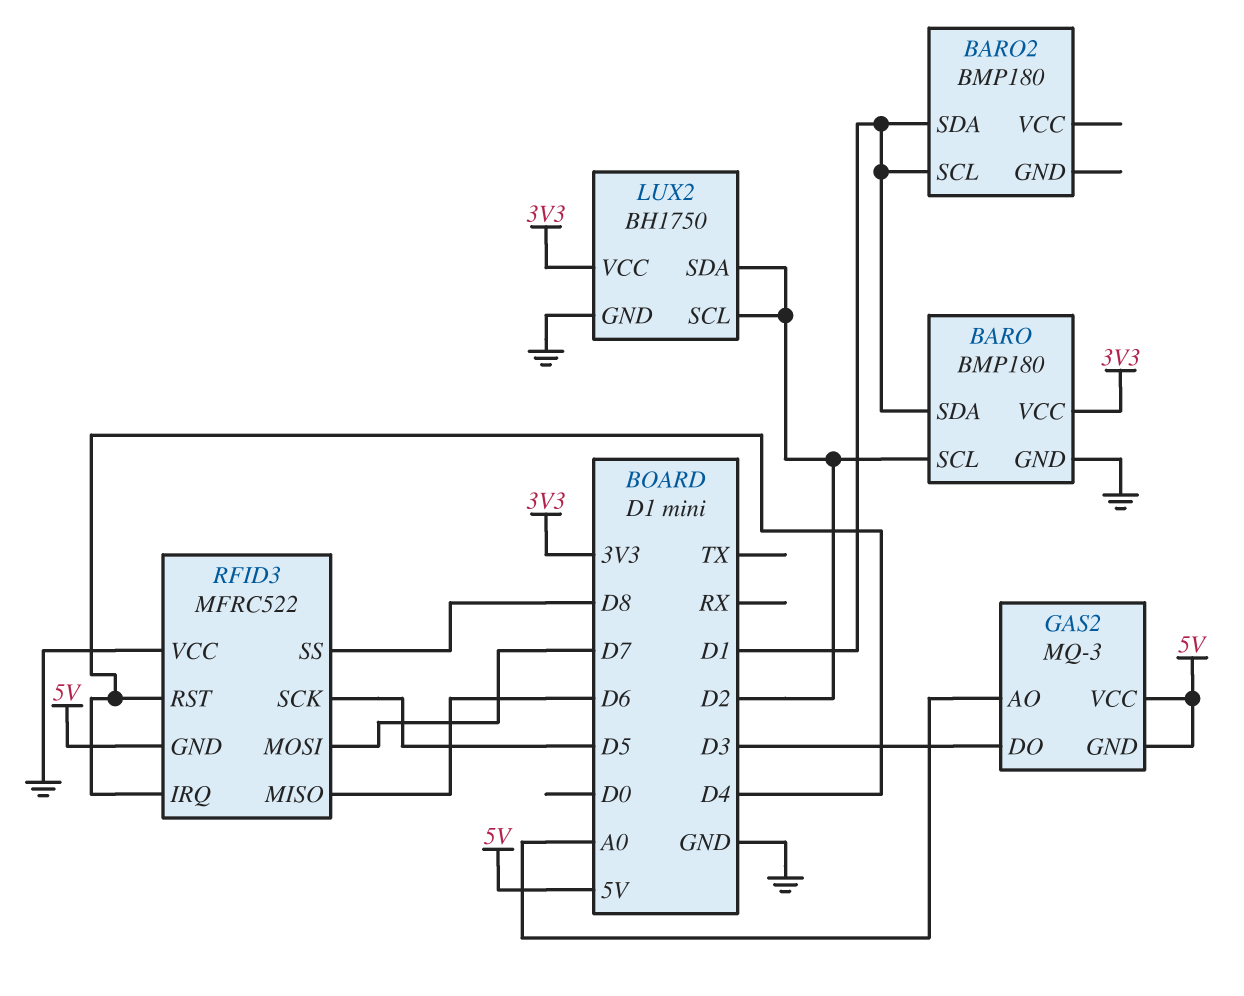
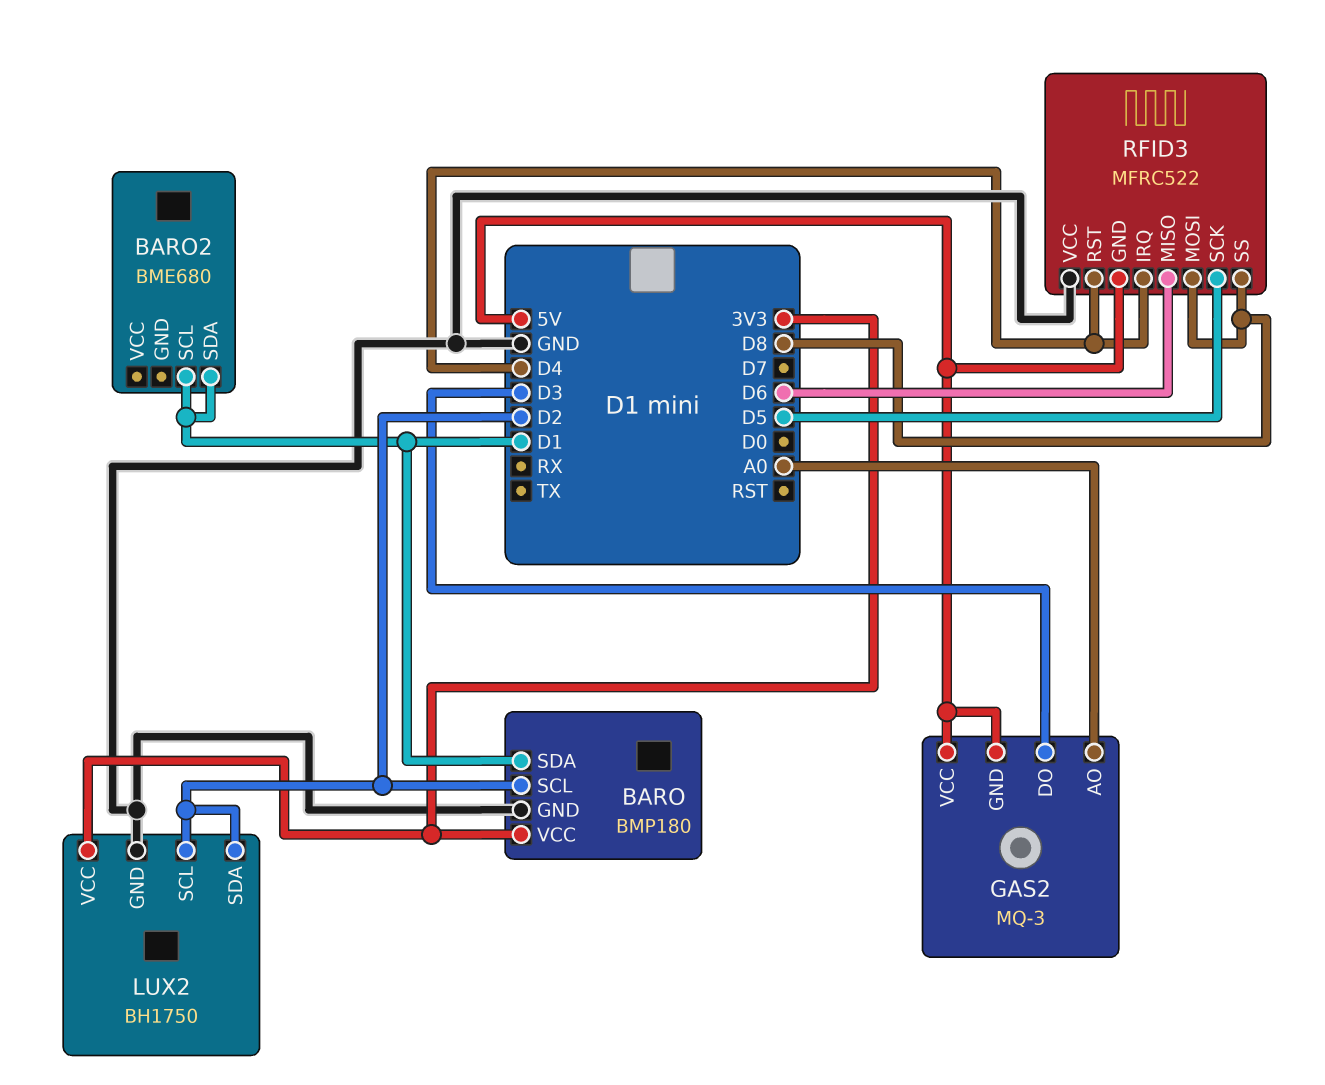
BARO2: BMP180 -> BME680
RFID3 pin MOSI: D7 -> D8

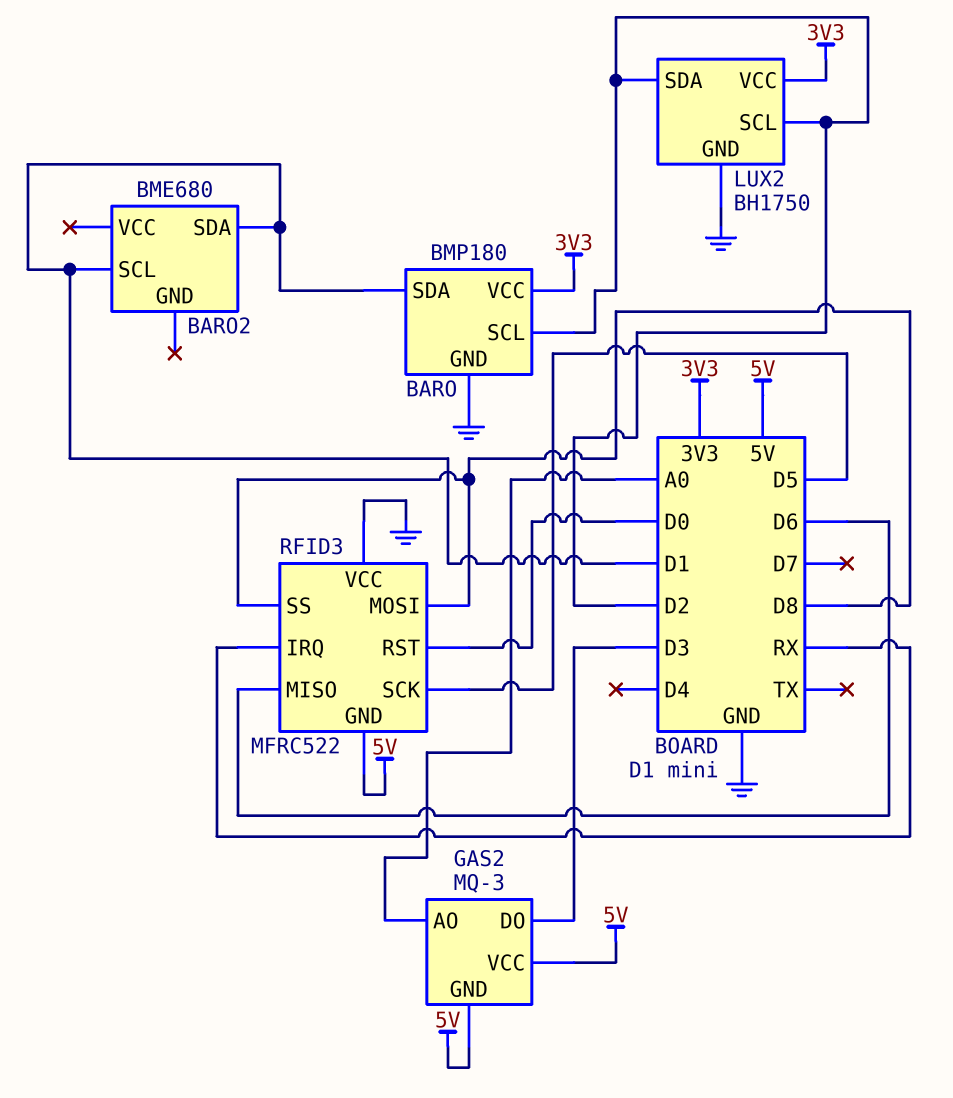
RFID3 pin IRQ: D4 -> RX
RFID3 pin RST: D4 -> D0

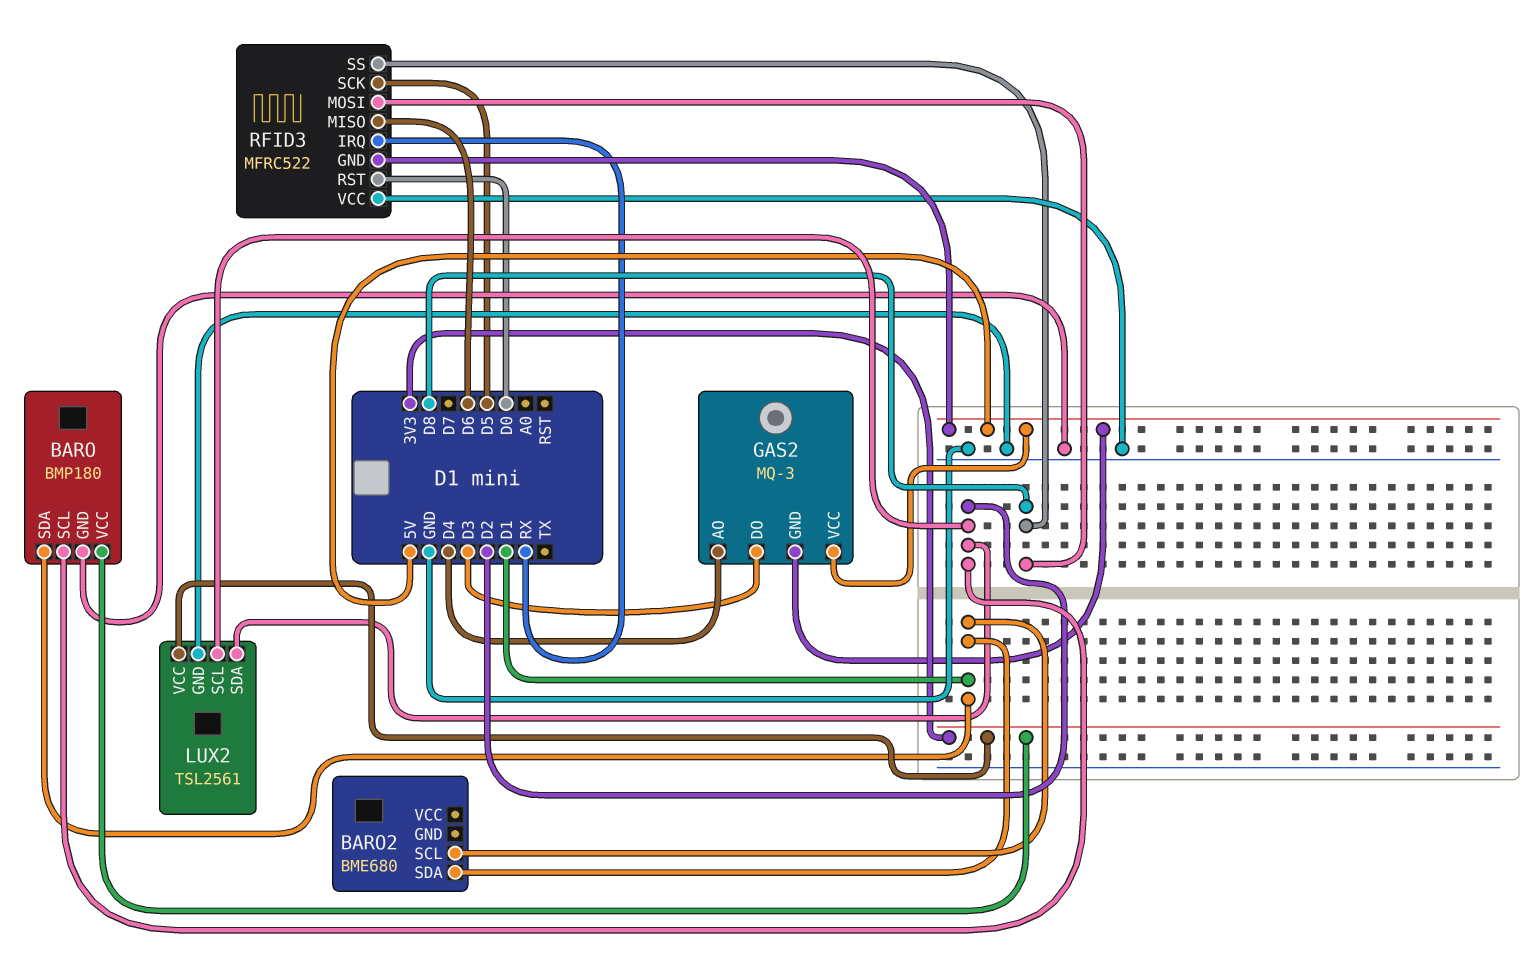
GAS2 pin AO: A0 -> D4
LUX2: BH1750 -> TSL2561

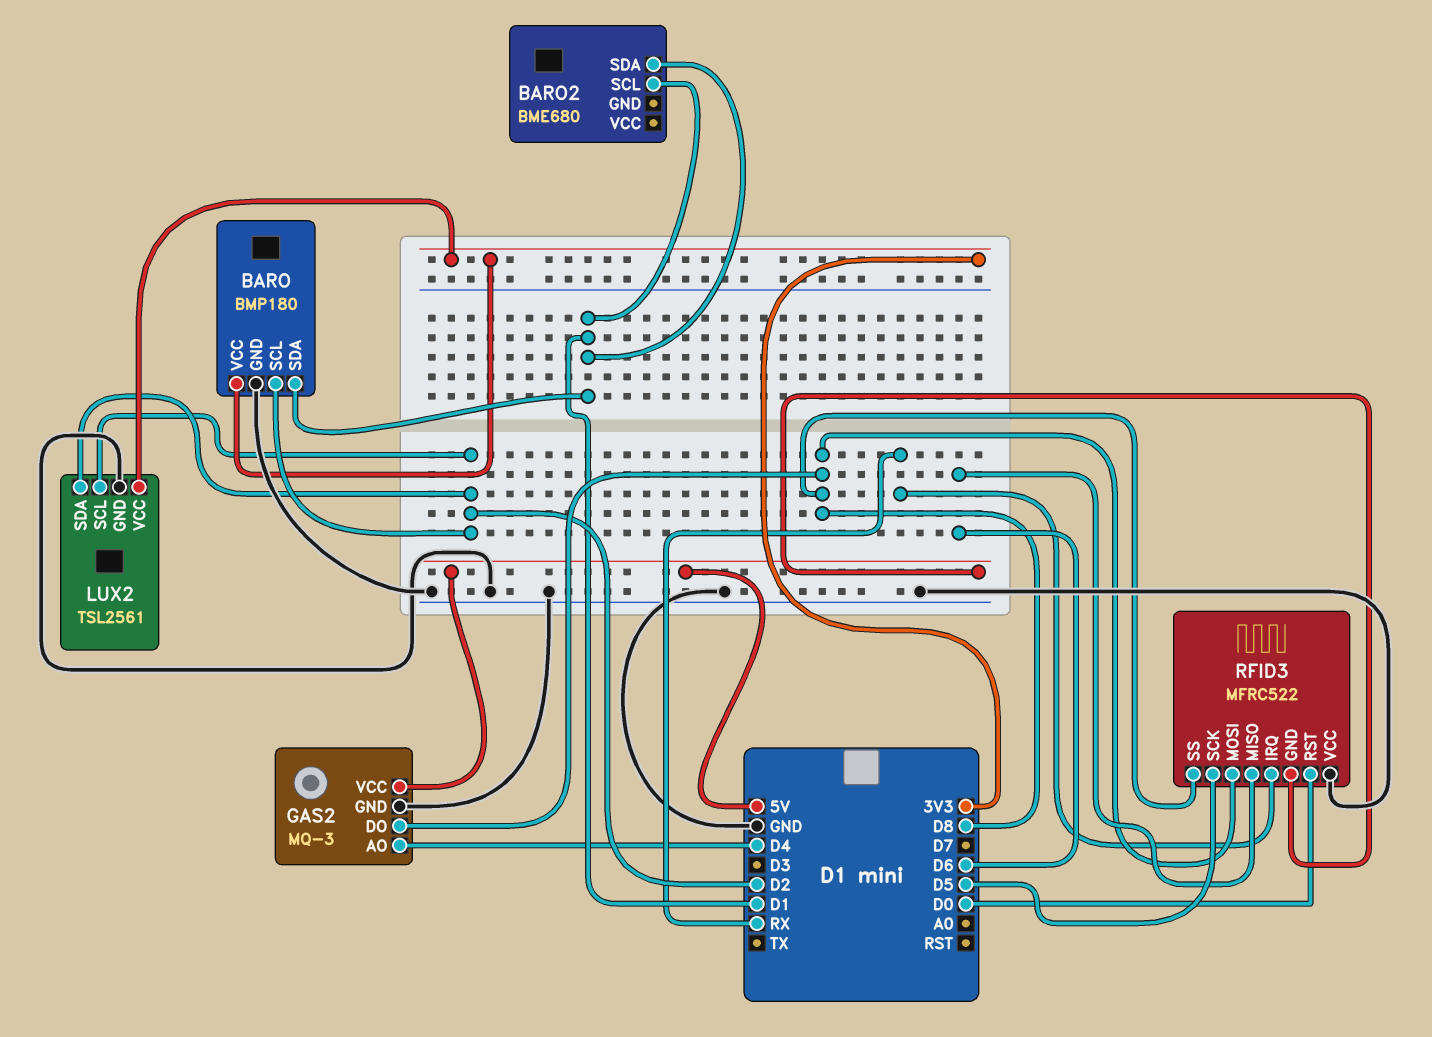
GAS2 pin DO: D3 -> D8
GAS2 pin GND: 5V -> GND

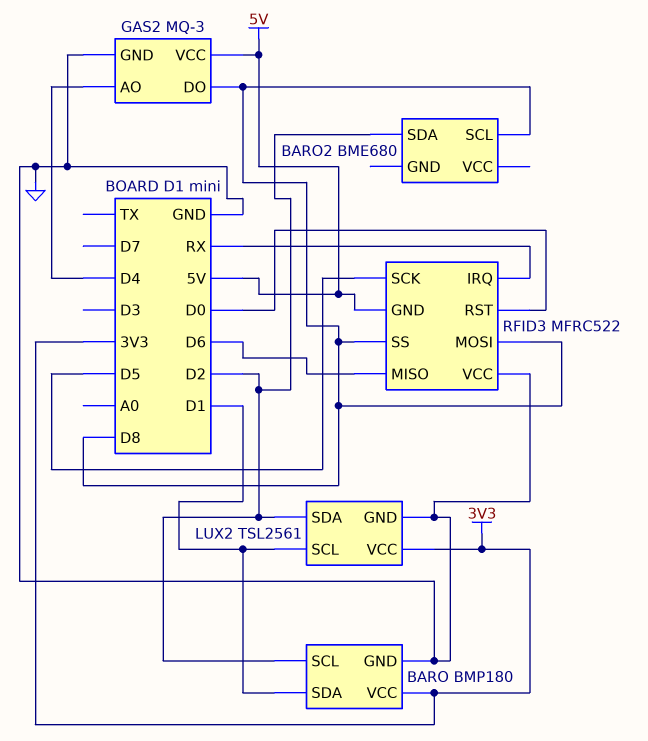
BARO2 pin SCL: D1 -> D8
BARO2 pin SDA: D1 -> D2
LUX2 pin SCL: D2 -> D1

